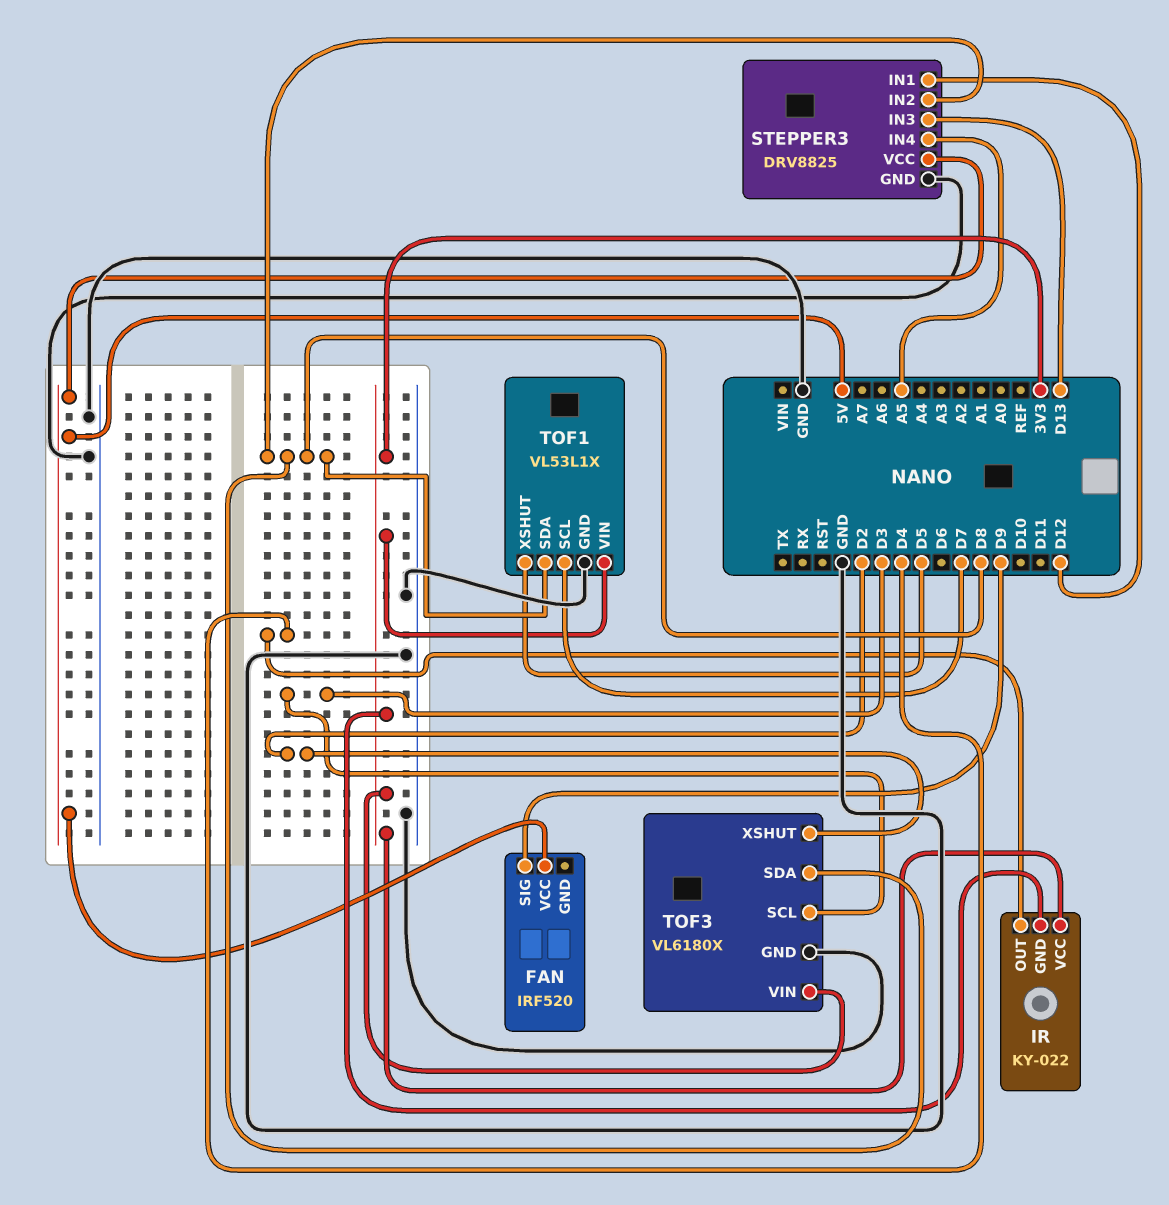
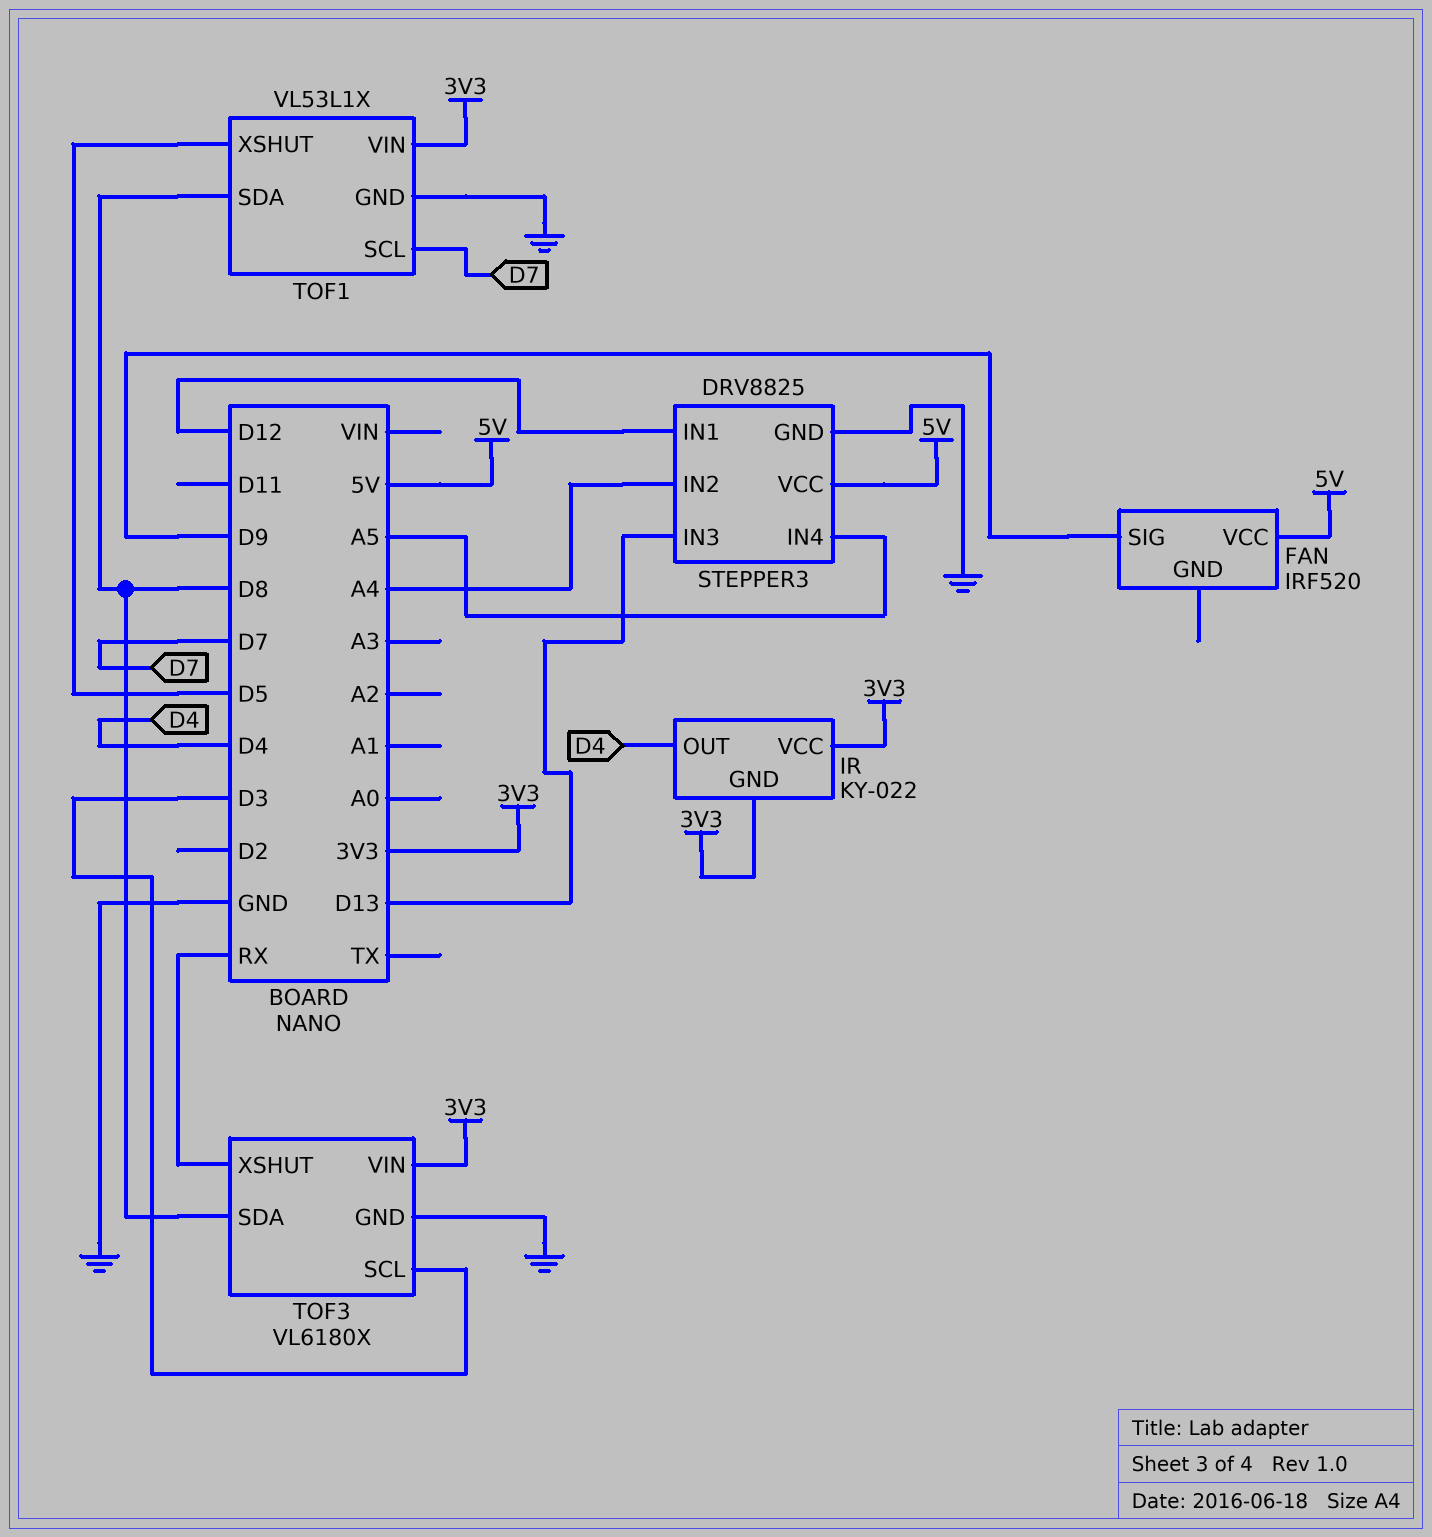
STEPPER3 pin IN2: D8 -> A4
TOF3 pin XSHUT: D2 -> RX

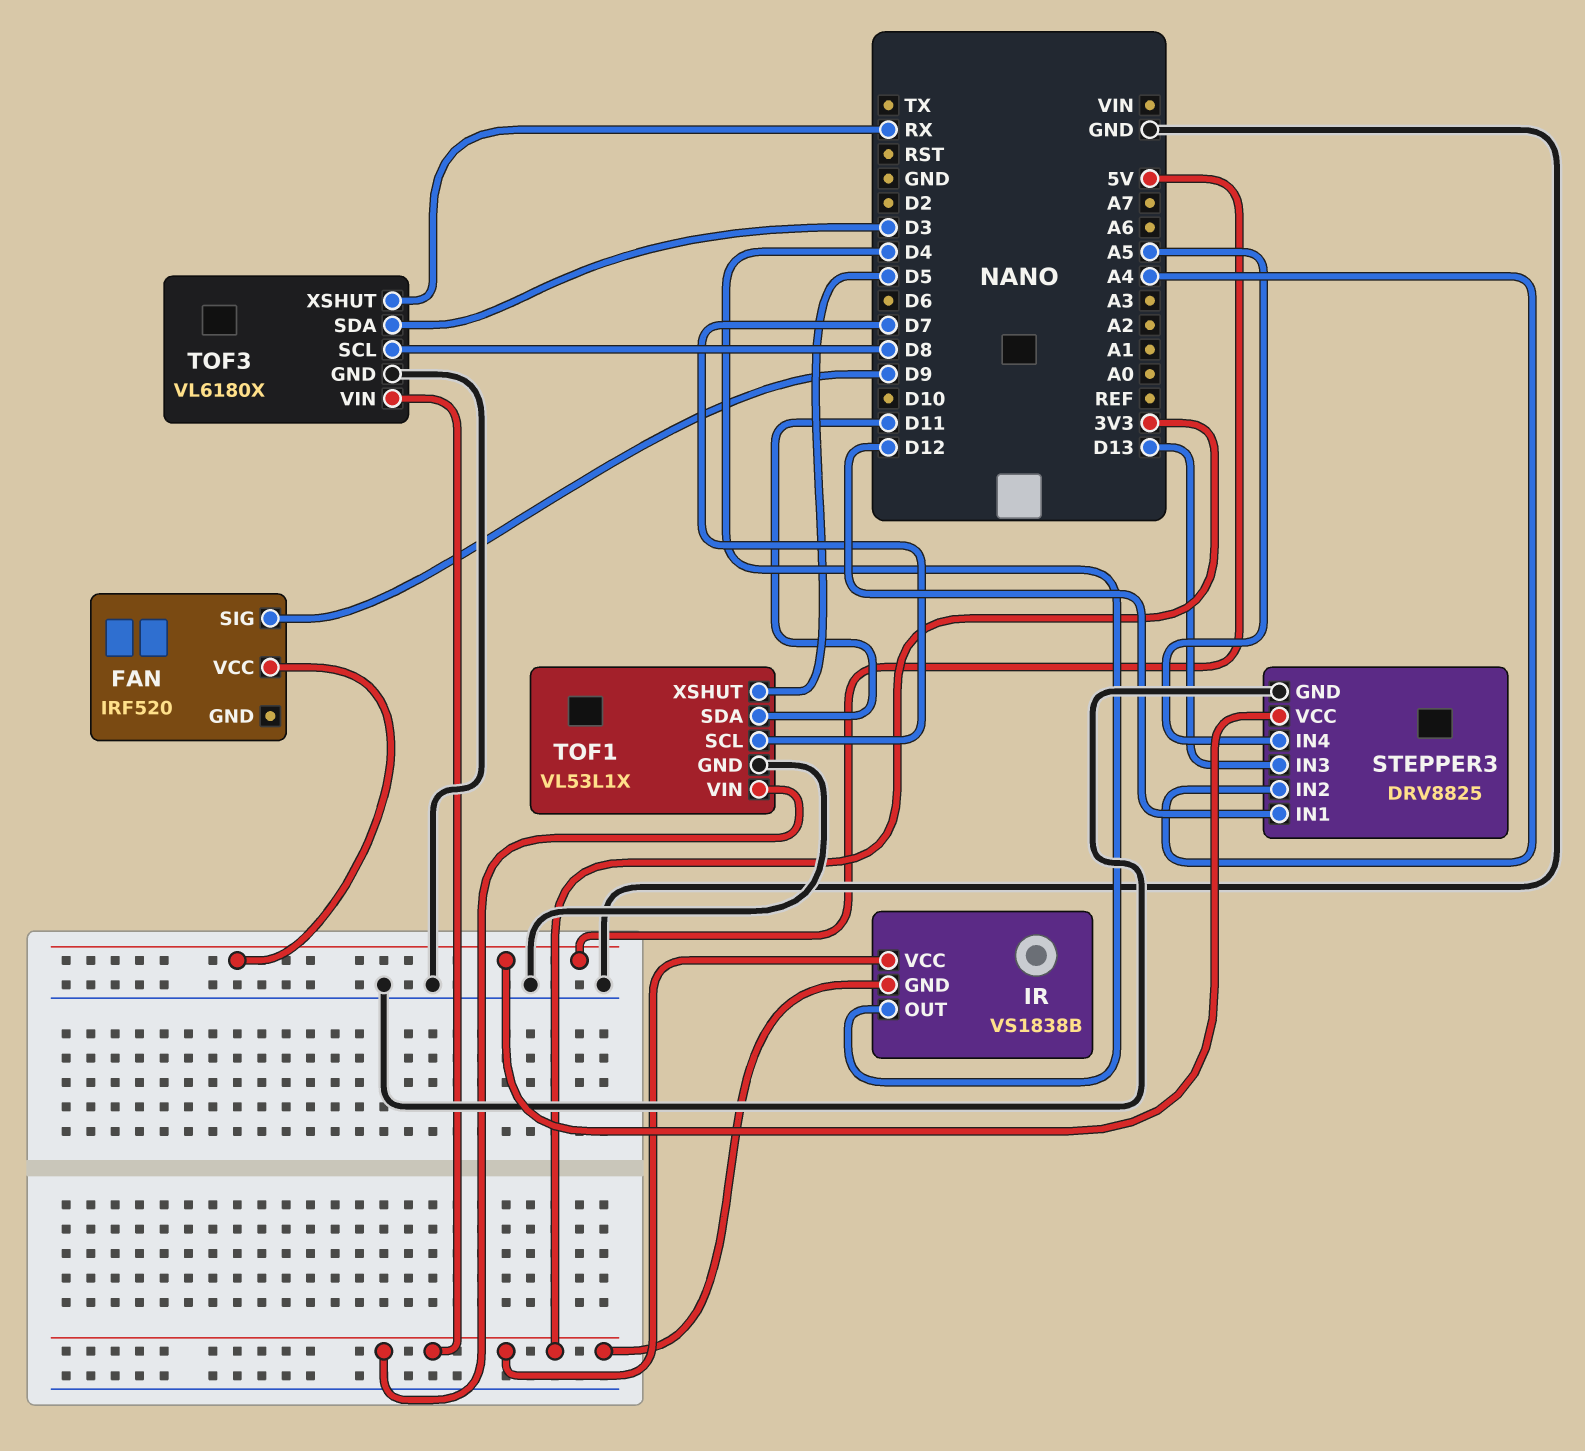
IR: KY-022 -> VS1838B
TOF1 pin SDA: D8 -> D11
TOF3 pin SCL: D3 -> D8
TOF3 pin SDA: D8 -> D3

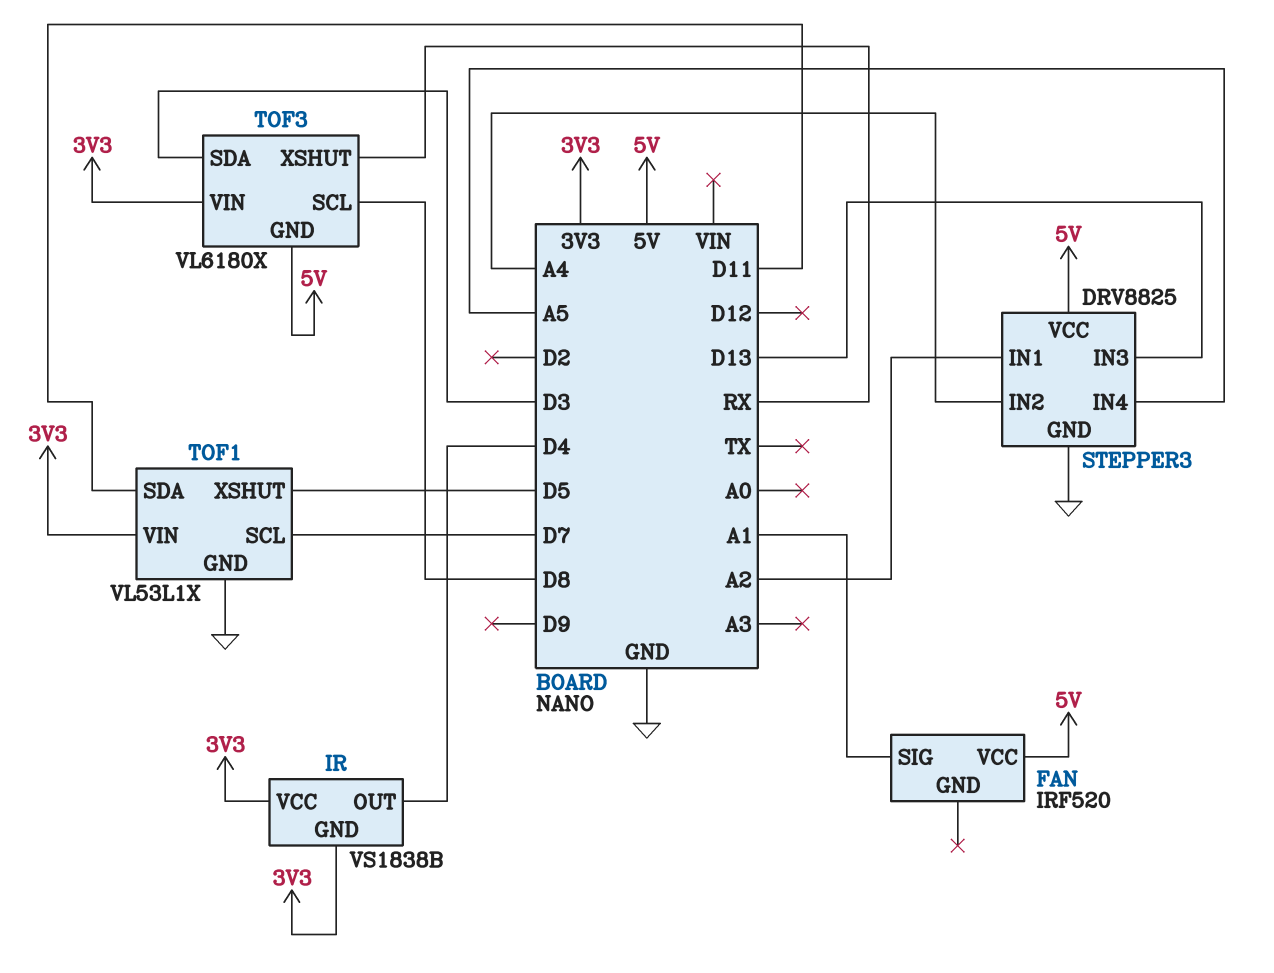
FAN pin SIG: D9 -> A1
STEPPER3 pin IN1: D12 -> A2
TOF3 pin GND: GND -> 5V

